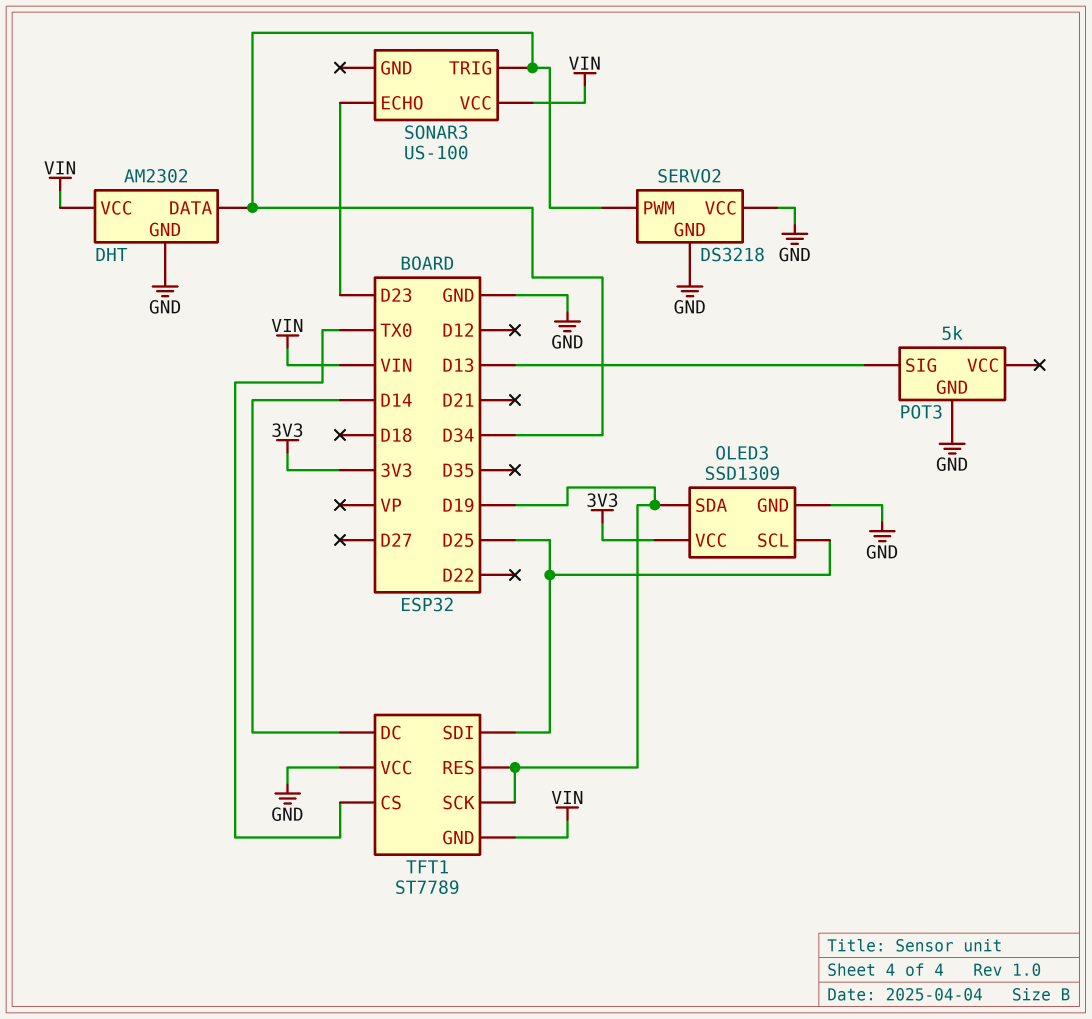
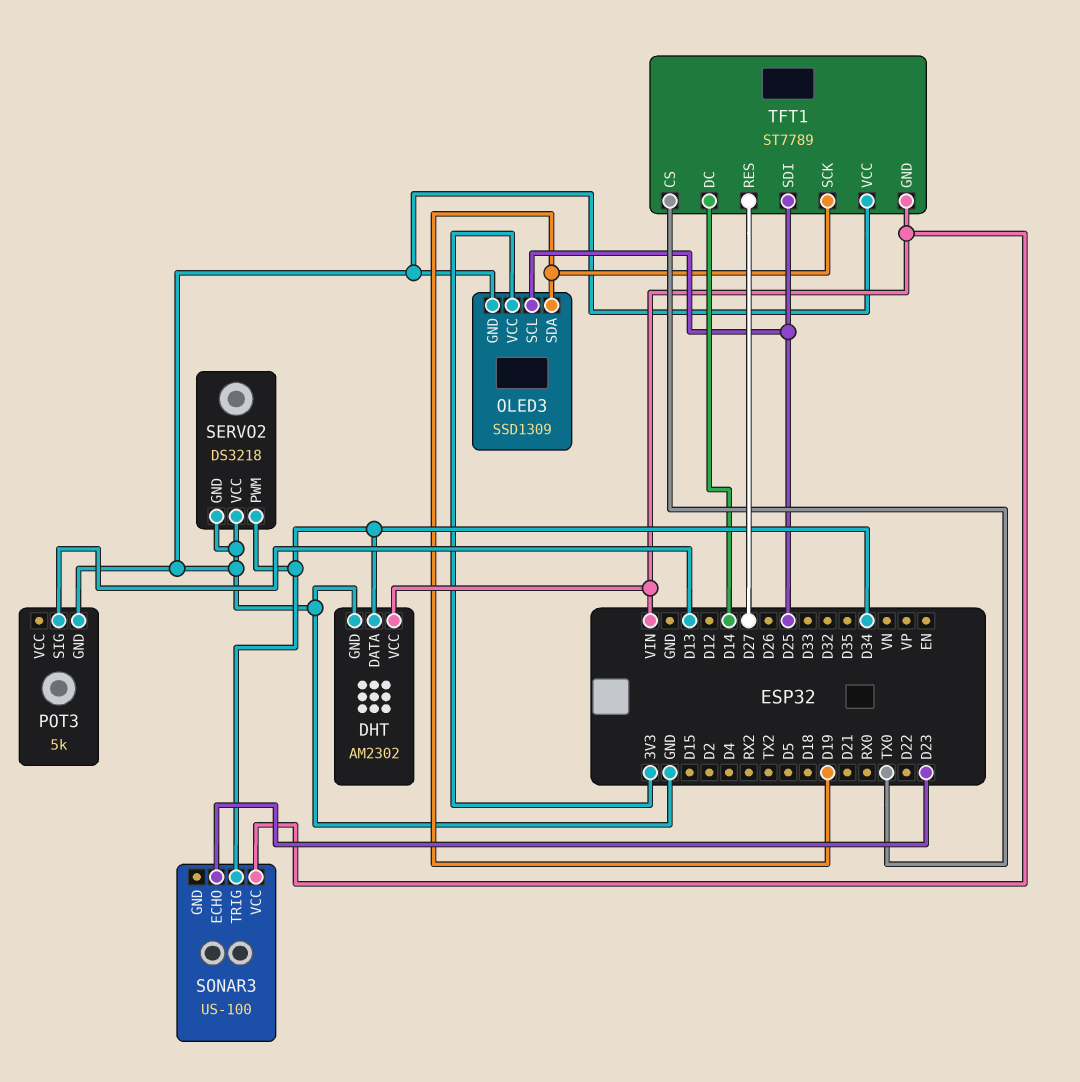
TFT1 pin RES: D19 -> D27

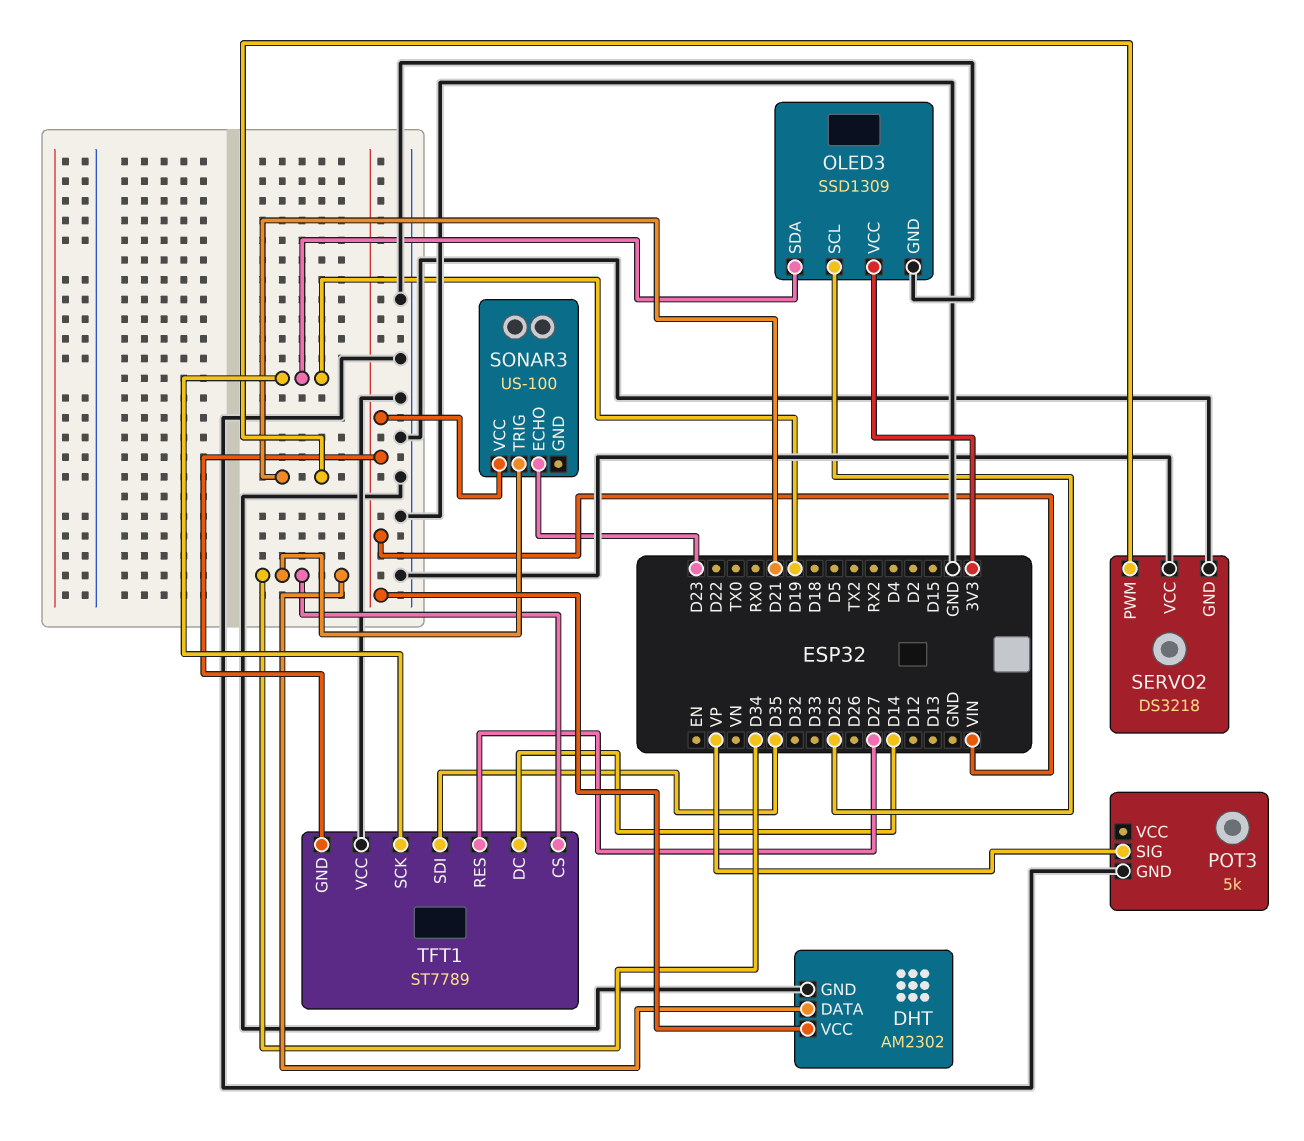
POT3 pin SIG: D13 -> VP
SERVO2 pin PWM: D34 -> D21
TFT1 pin CS: TX0 -> D34
TFT1 pin SDI: D25 -> D35

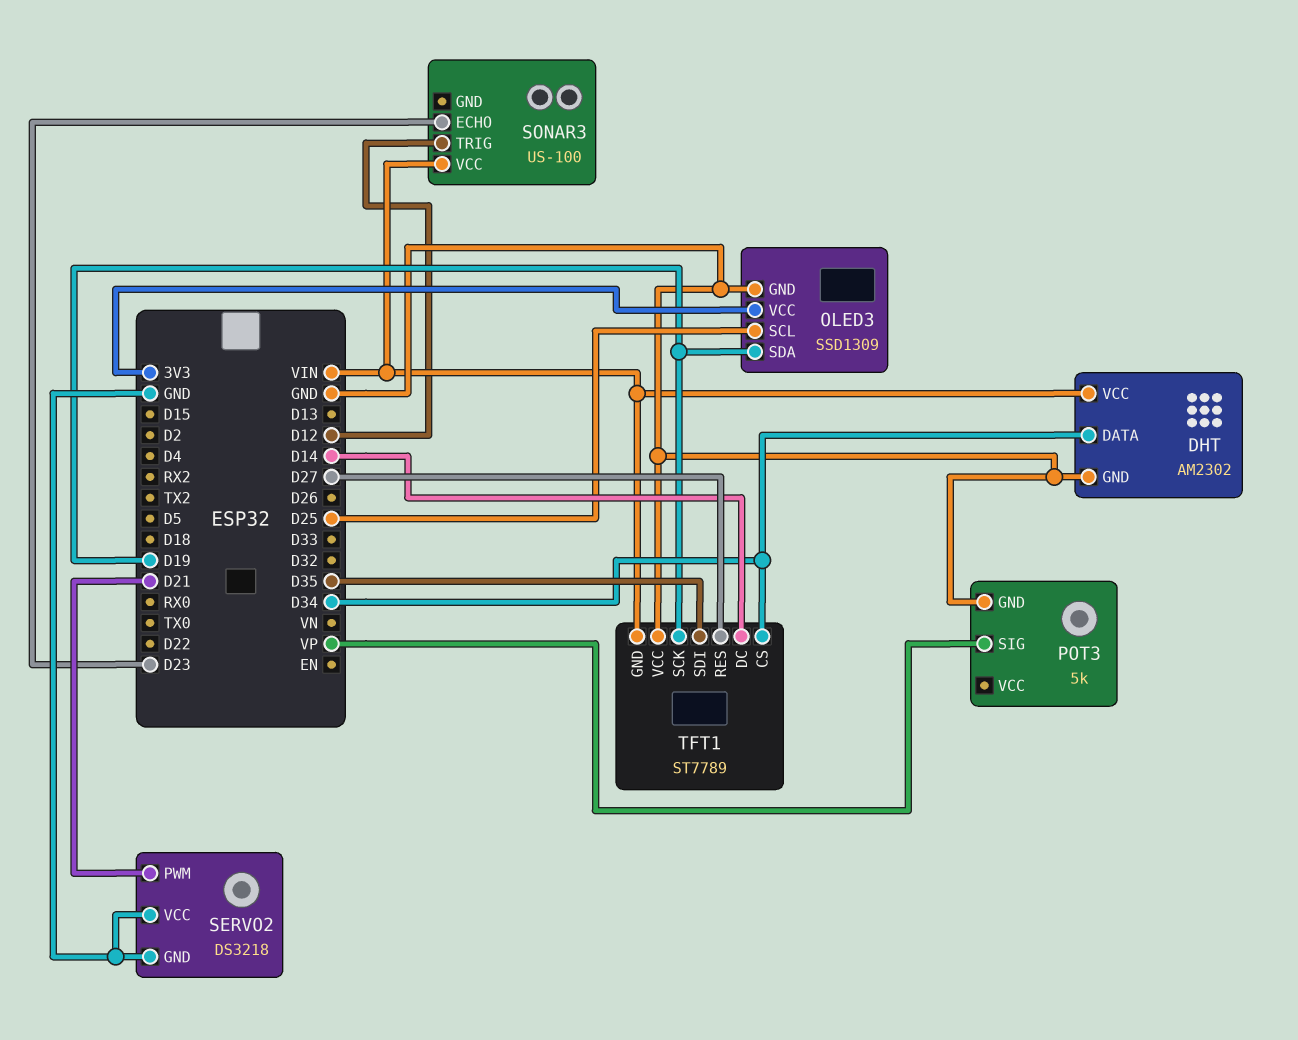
SONAR3 pin TRIG: D34 -> D12

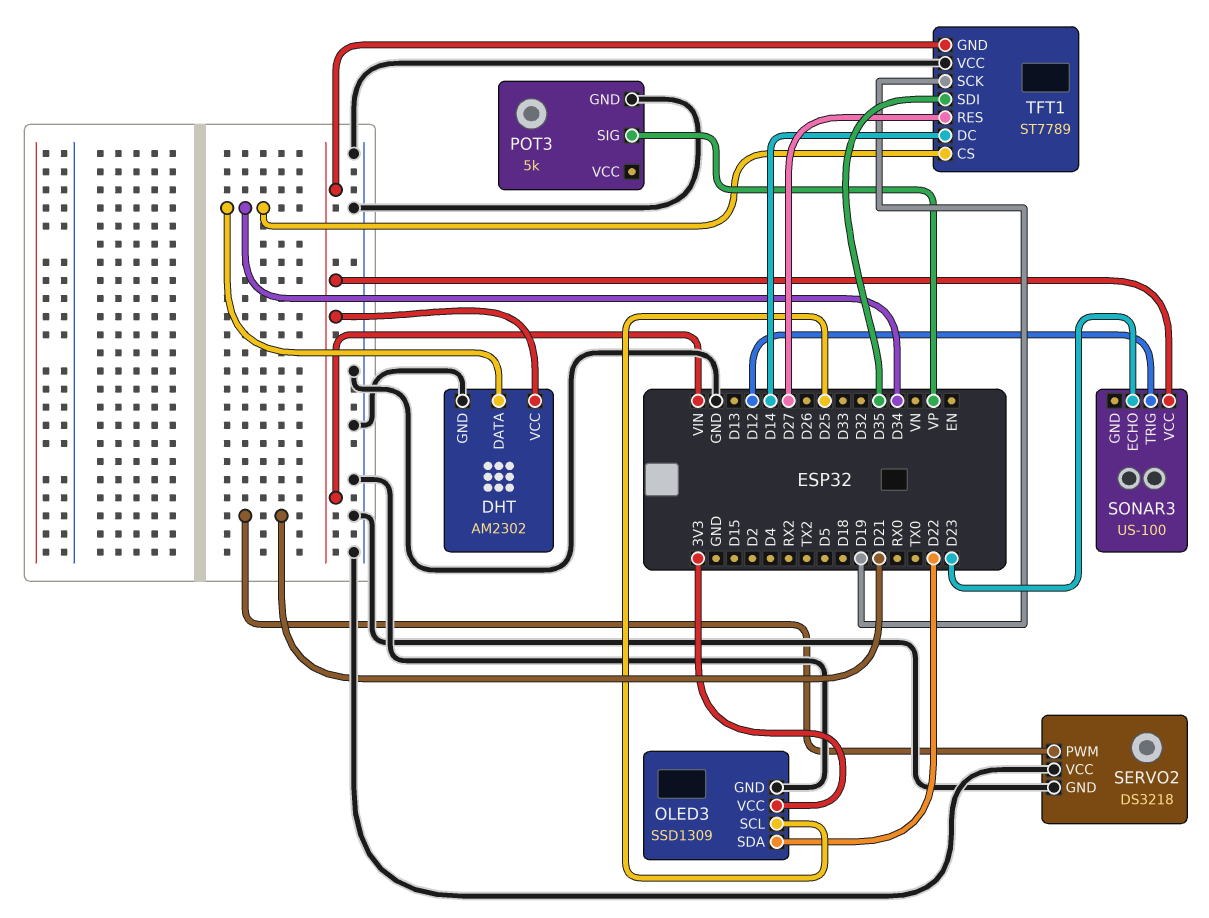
OLED3 pin SDA: D19 -> D22

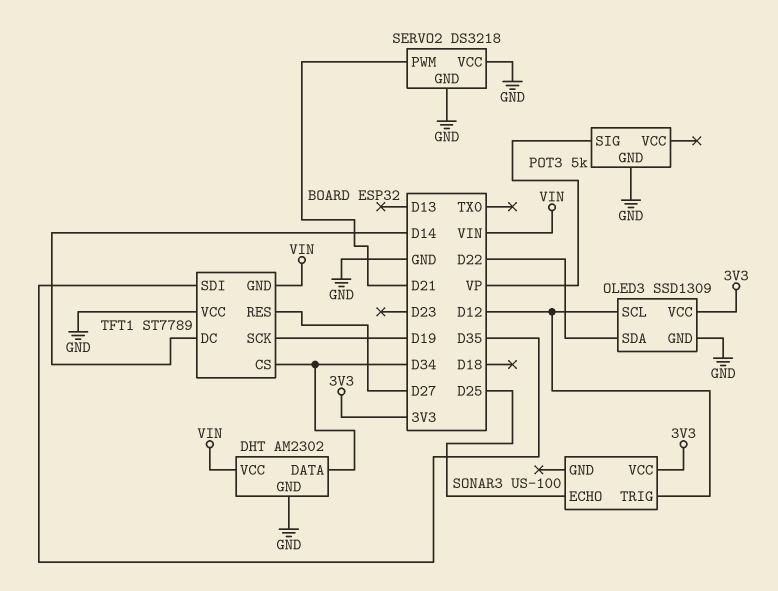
OLED3 pin SCL: D25 -> D12
SONAR3 pin ECHO: D23 -> D25
SONAR3 pin VCC: VIN -> 3V3

